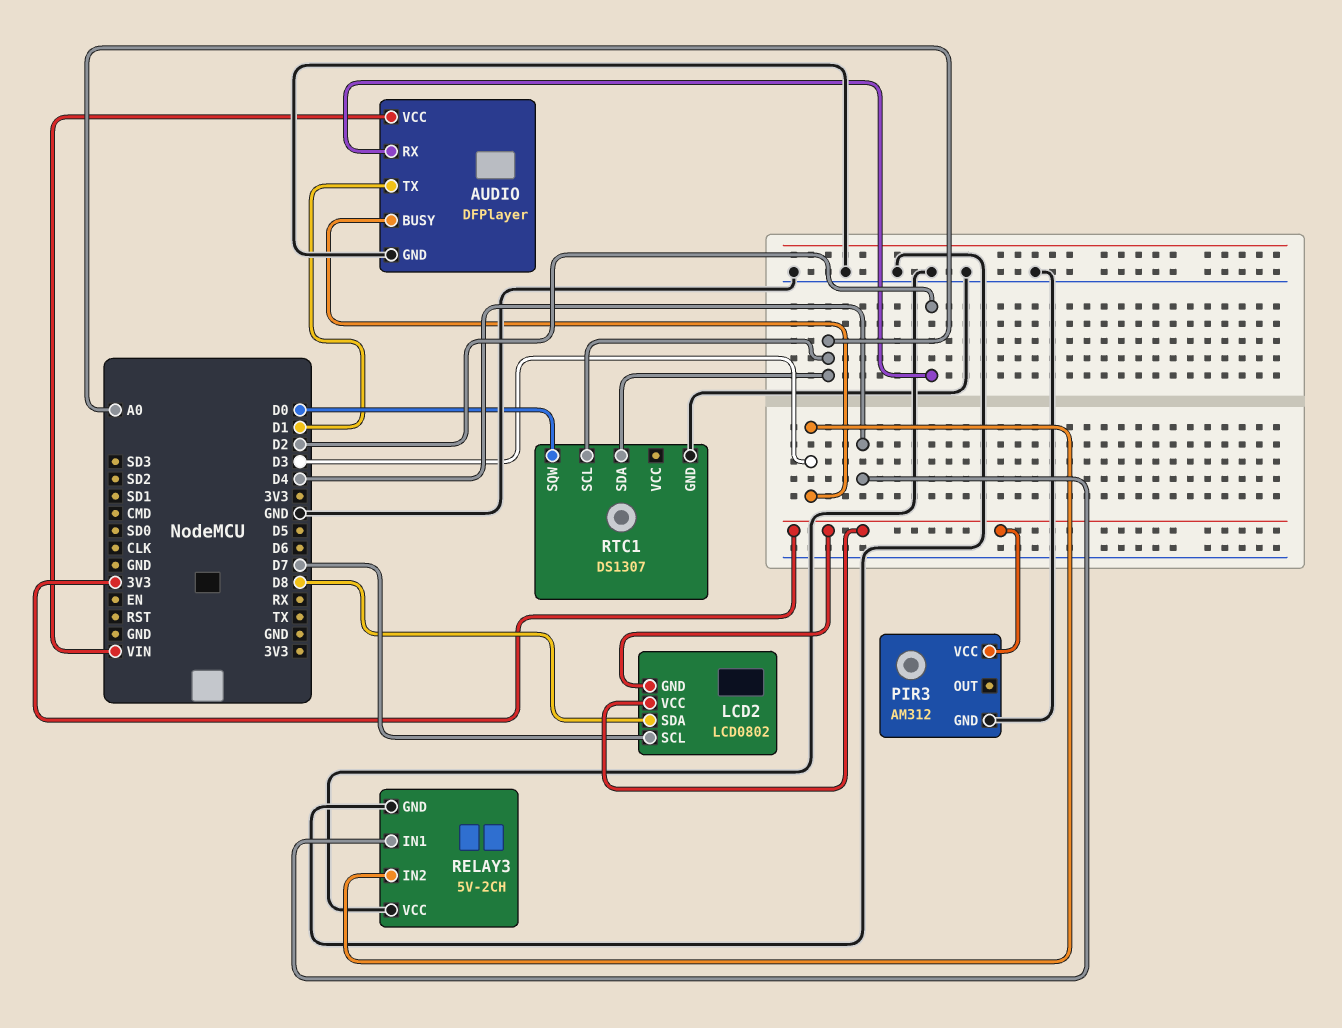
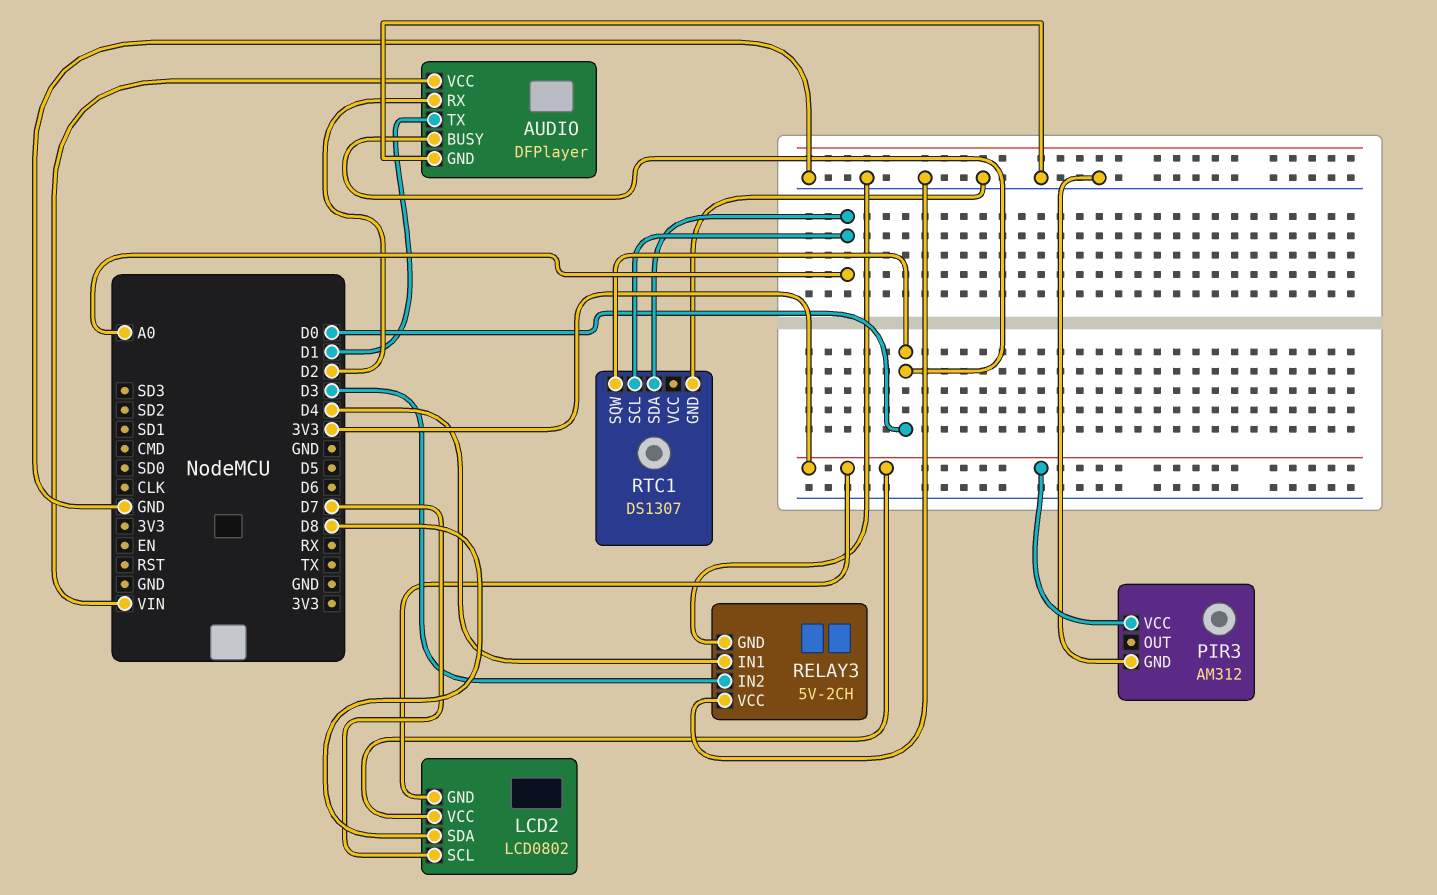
AUDIO pin BUSY: D3 -> D0

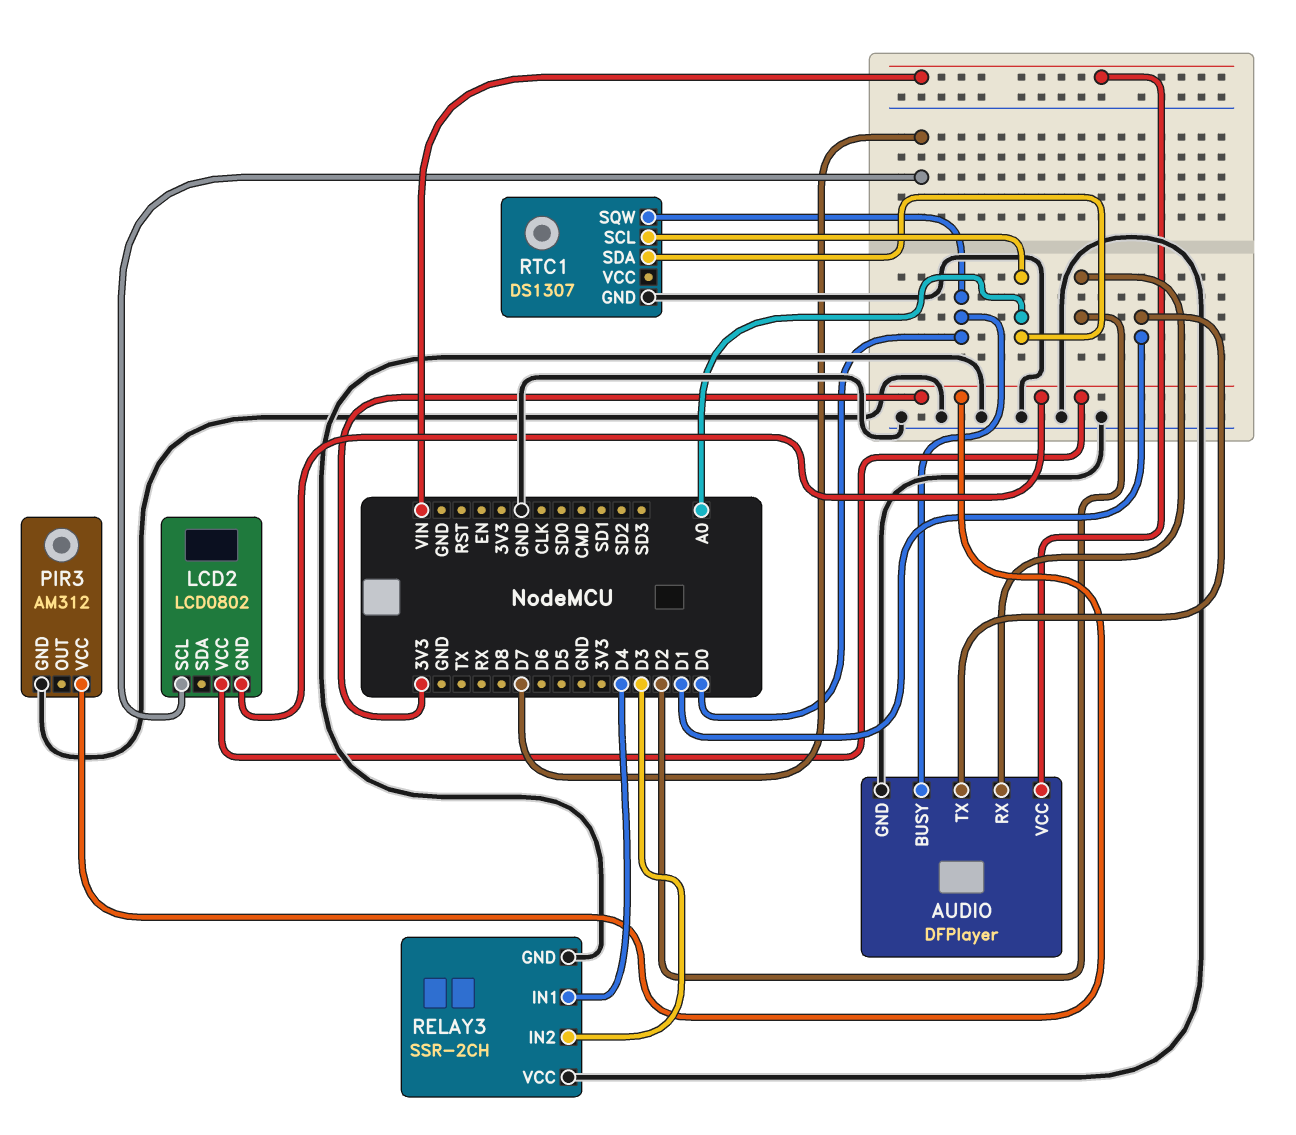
LCD2 pin SDA: D8 -> none
RELAY3: 5V-2CH -> SSR-2CH

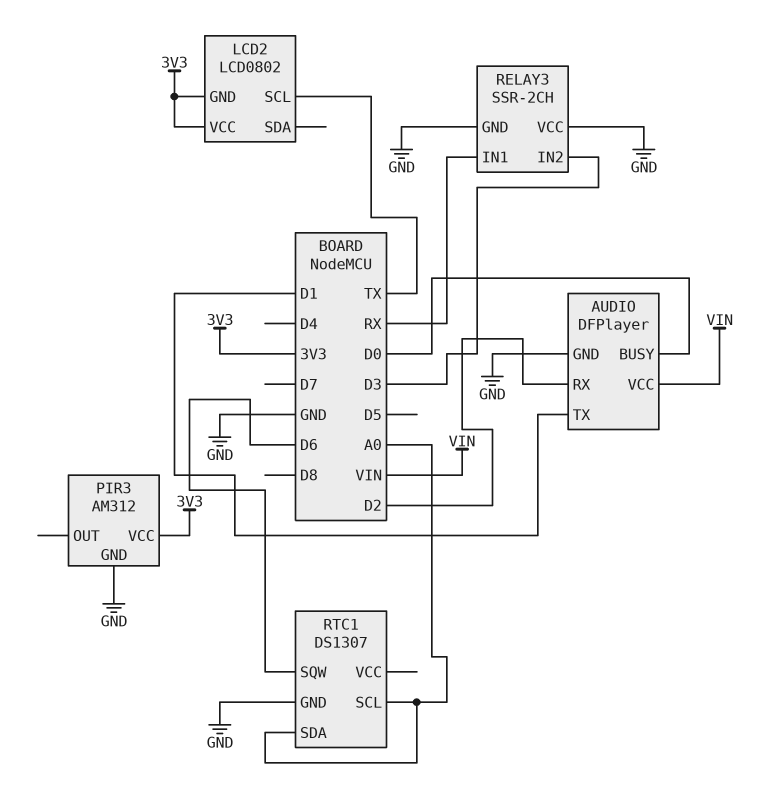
LCD2 pin SCL: D7 -> TX
RELAY3 pin IN1: D4 -> RX
RTC1 pin SQW: D0 -> D6

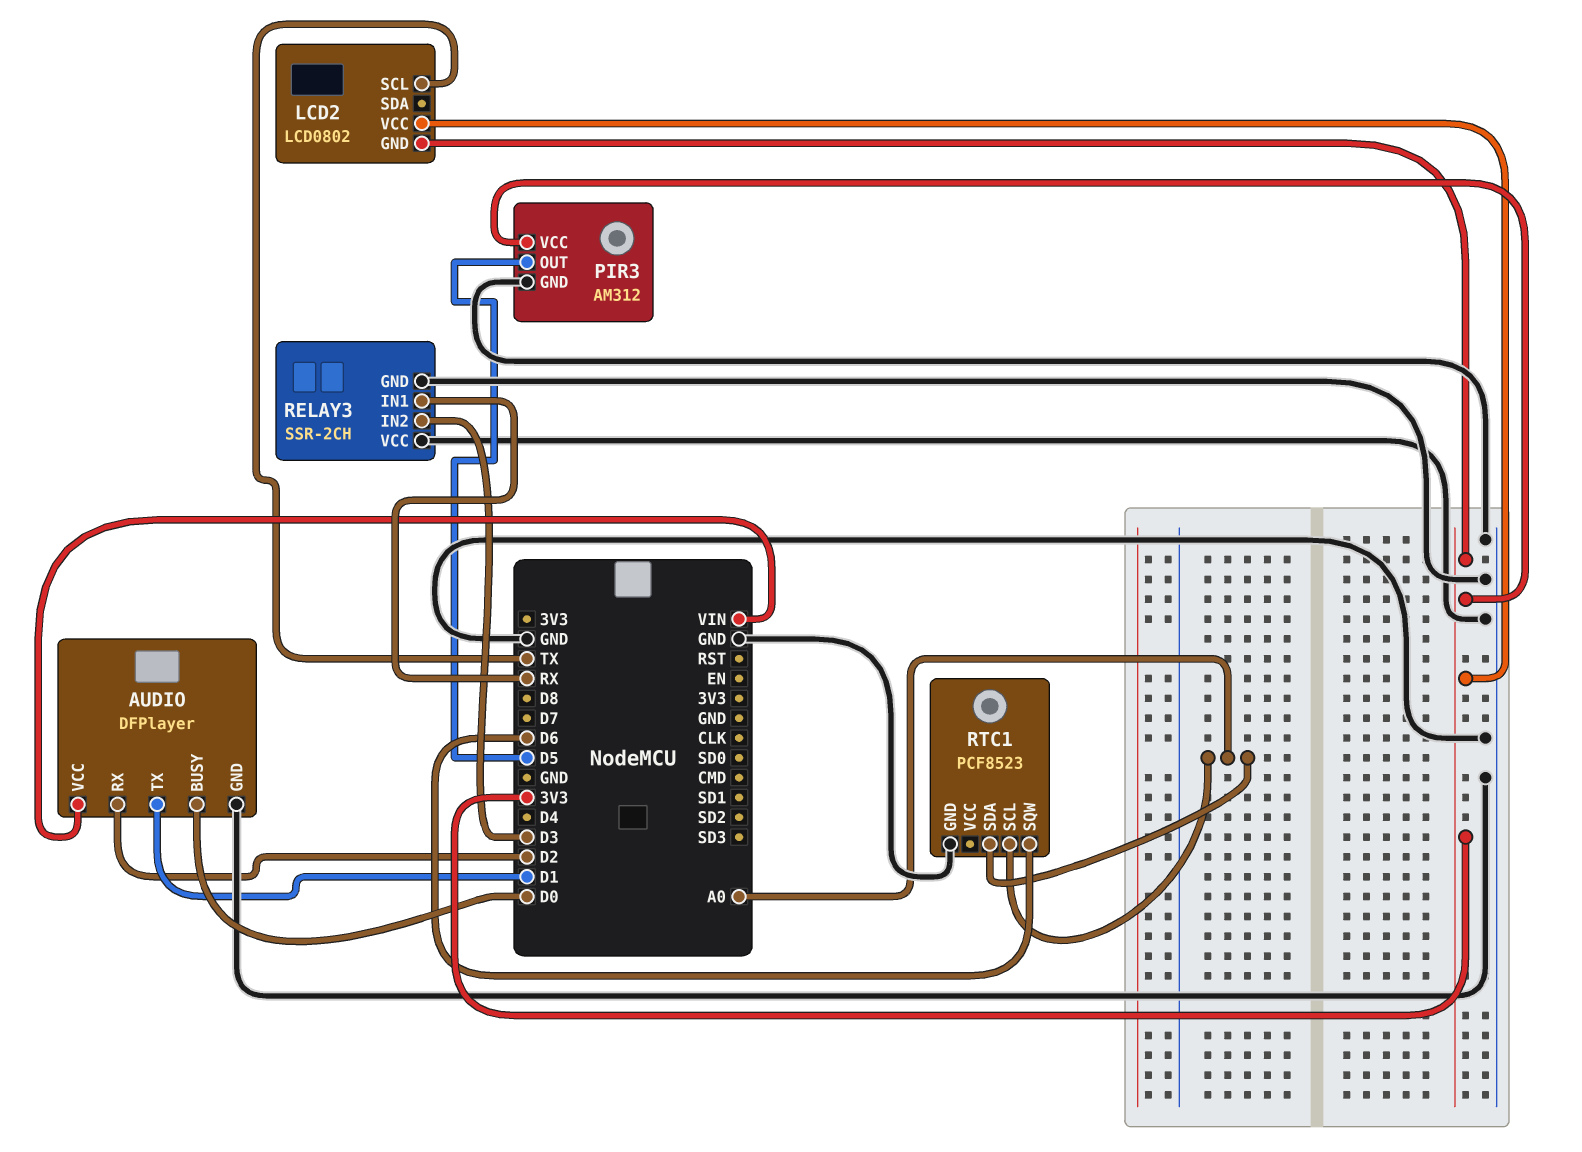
PIR3 pin OUT: none -> D5
RTC1: DS1307 -> PCF8523

